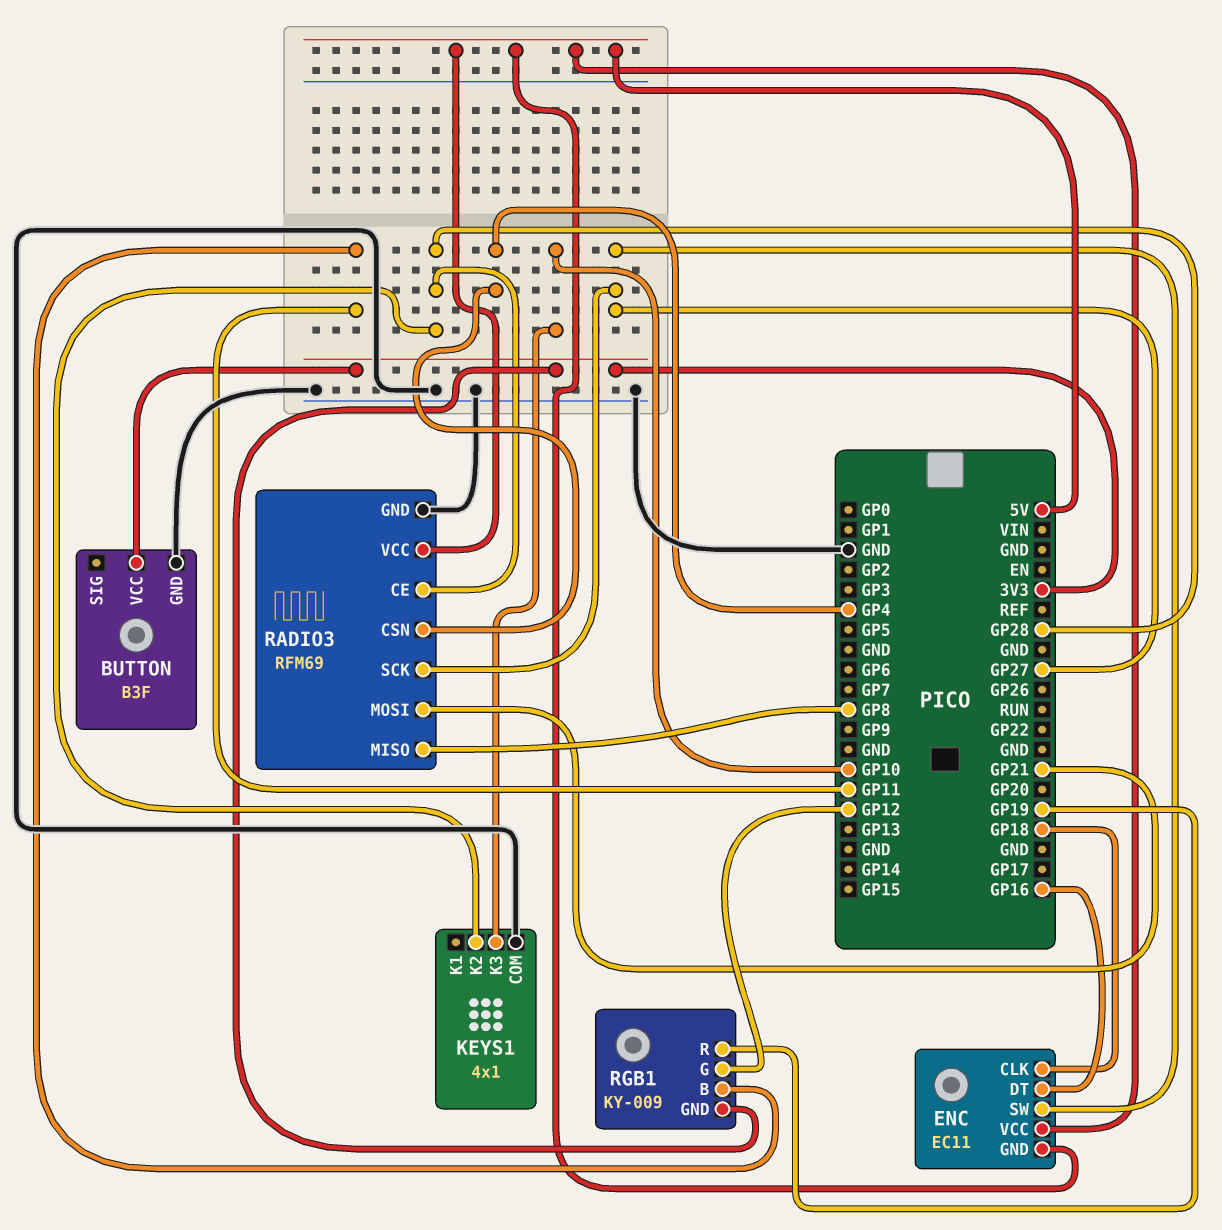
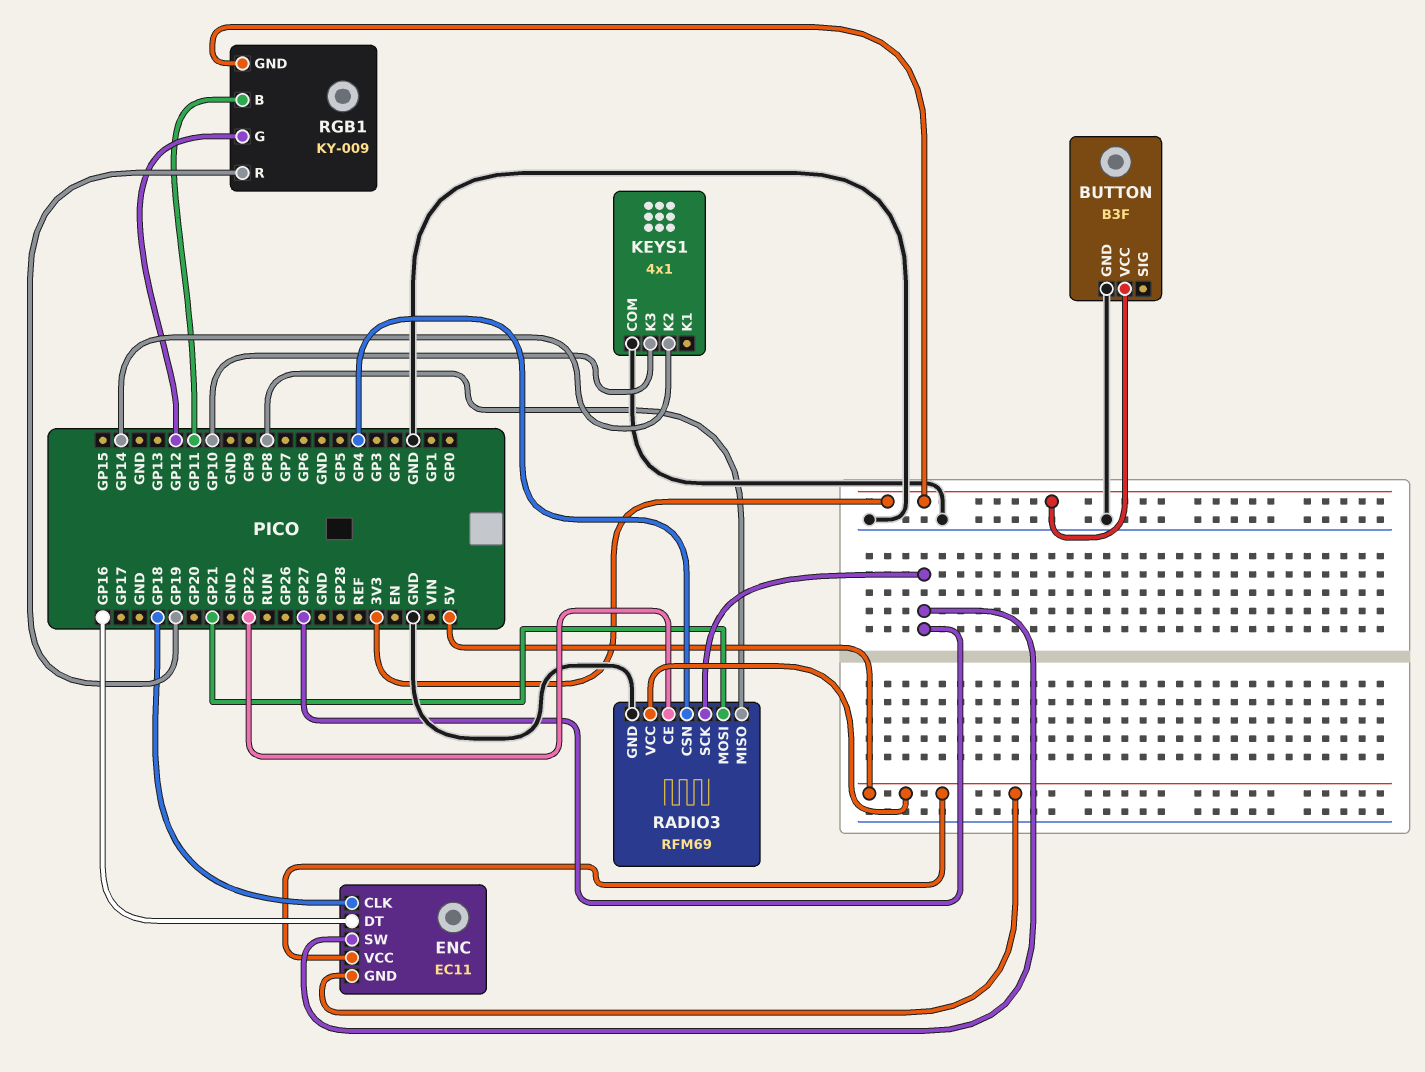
KEYS1 pin K2: GP28 -> GP14
RADIO3 pin CE: GP28 -> GP22

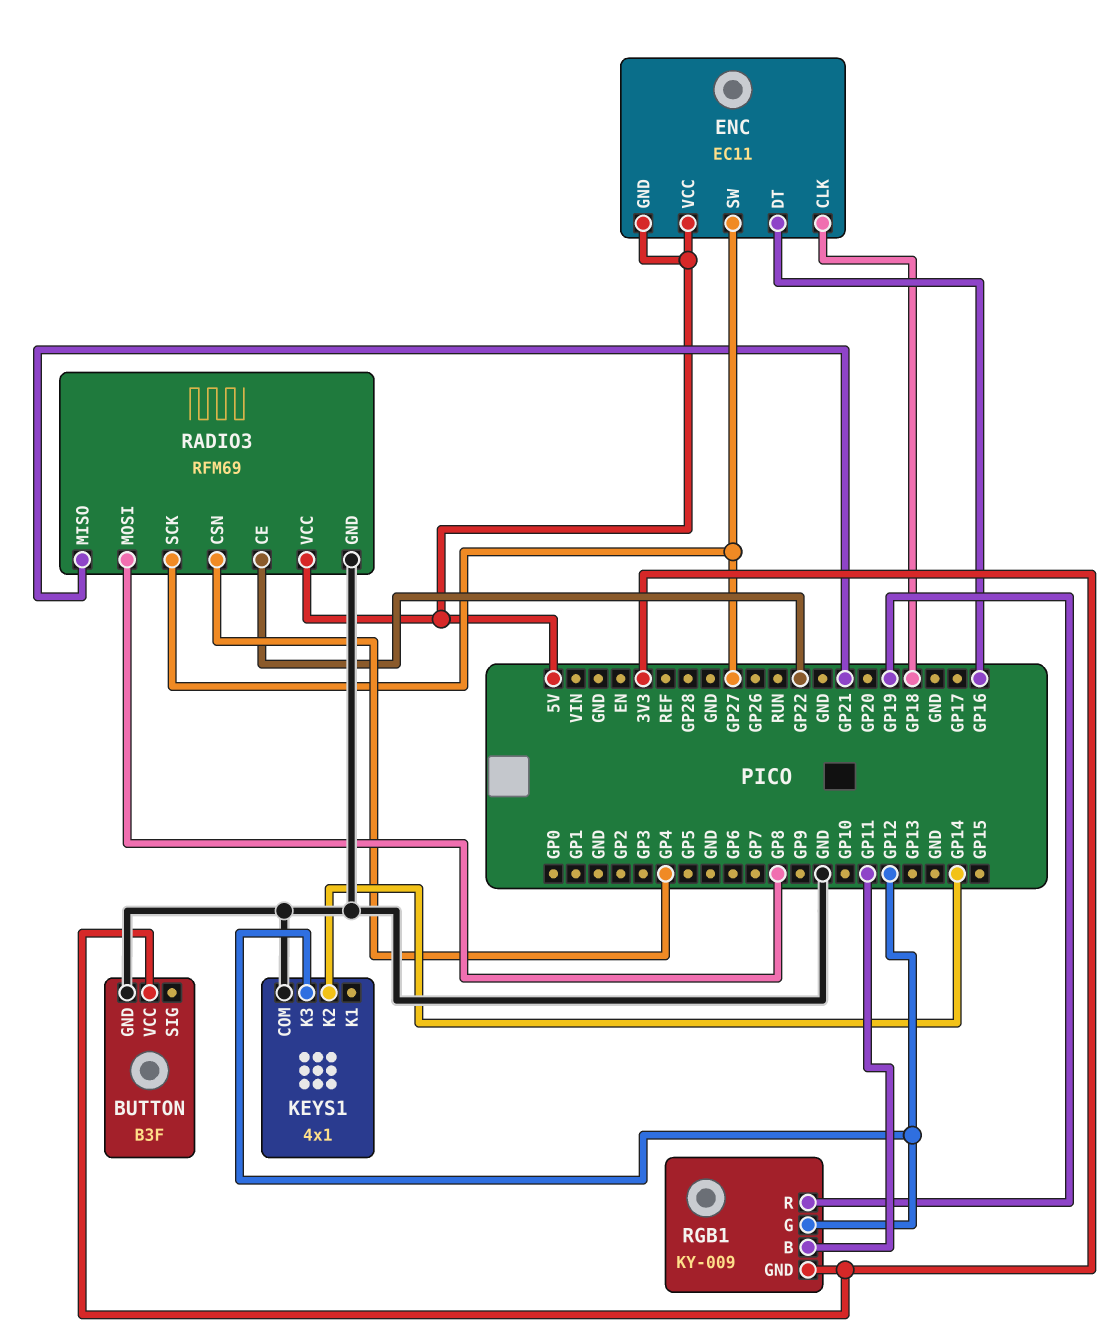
KEYS1 pin K3: GP10 -> GP12
RADIO3 pin MISO: GP8 -> GP21
RADIO3 pin MOSI: GP21 -> GP8

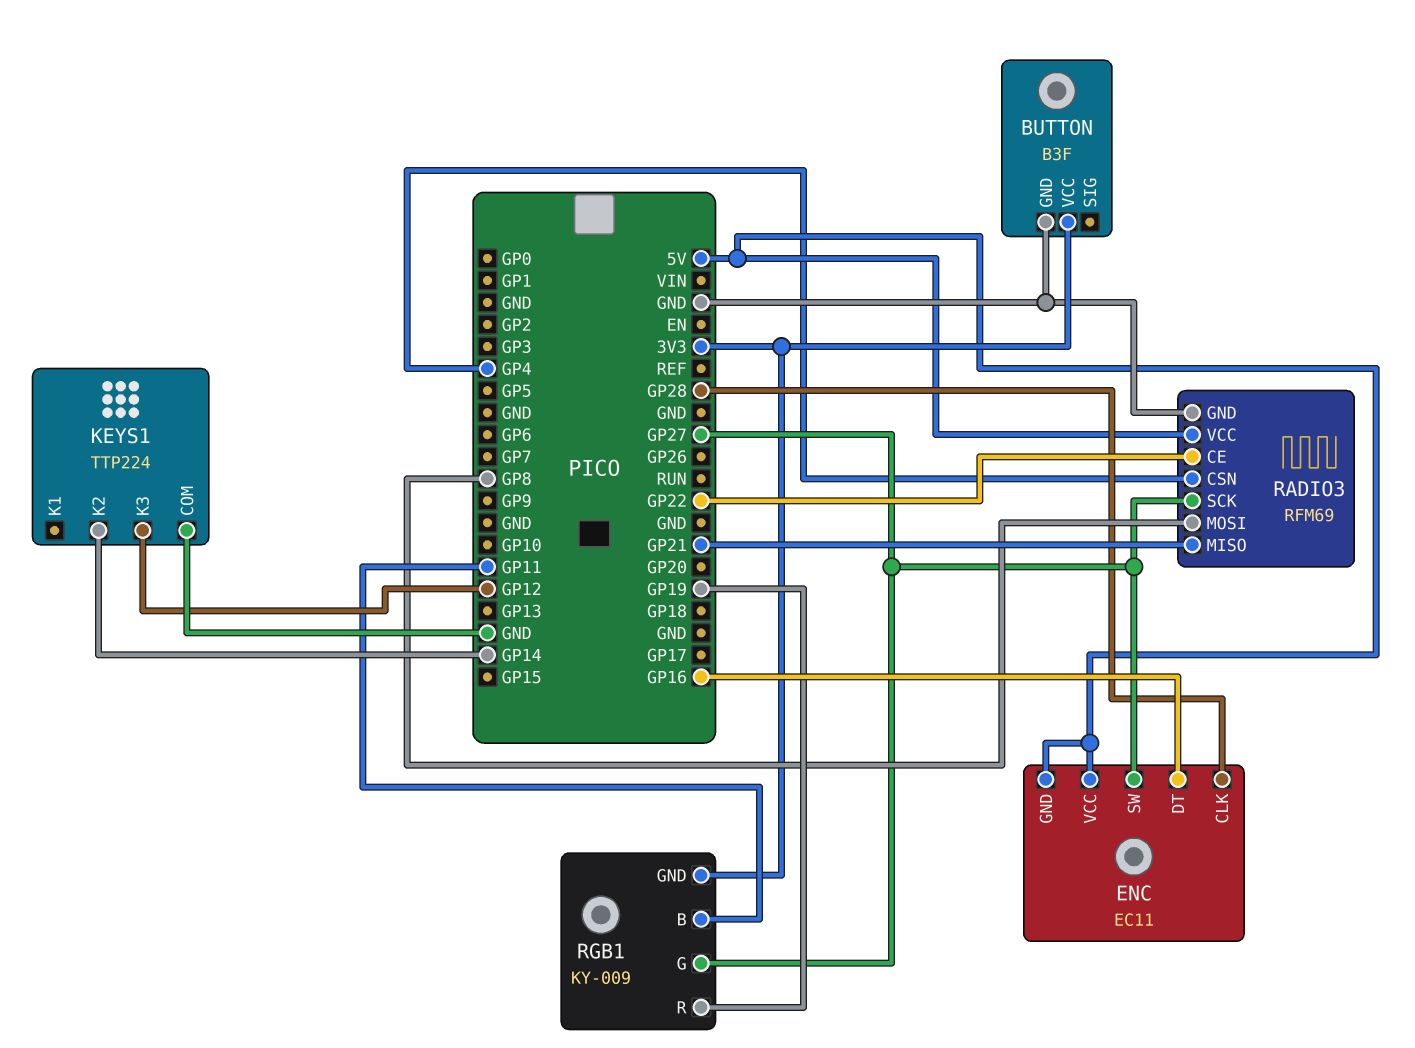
ENC pin CLK: GP18 -> GP28
KEYS1: 4x1 -> TTP224
RGB1 pin G: GP12 -> GP27

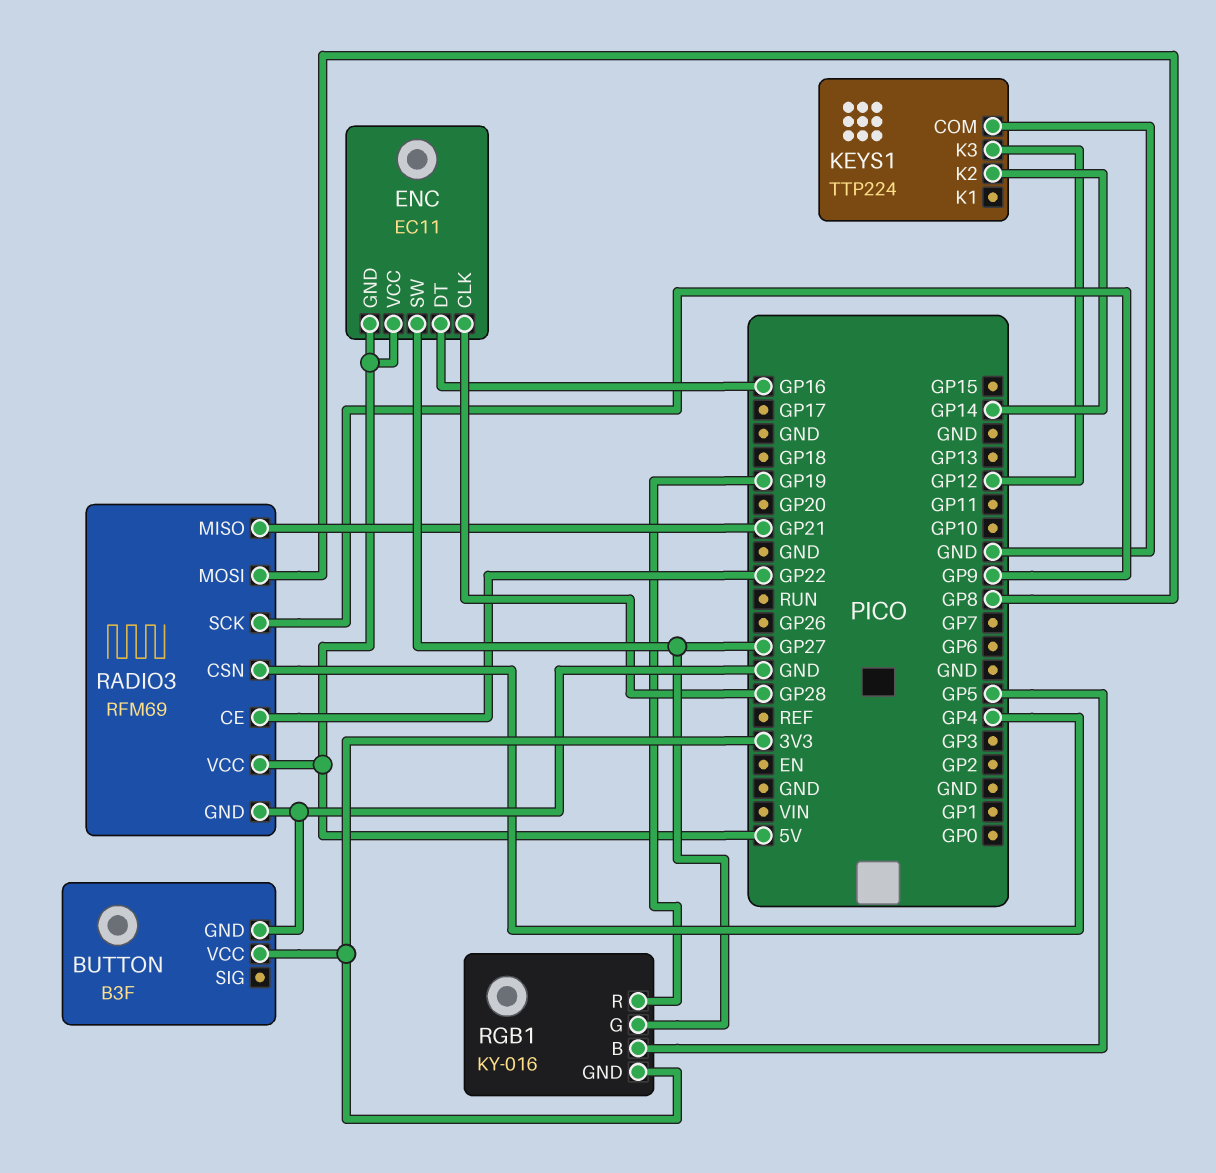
RADIO3 pin SCK: GP27 -> GP9
RGB1: KY-009 -> KY-016
RGB1 pin B: GP11 -> GP5

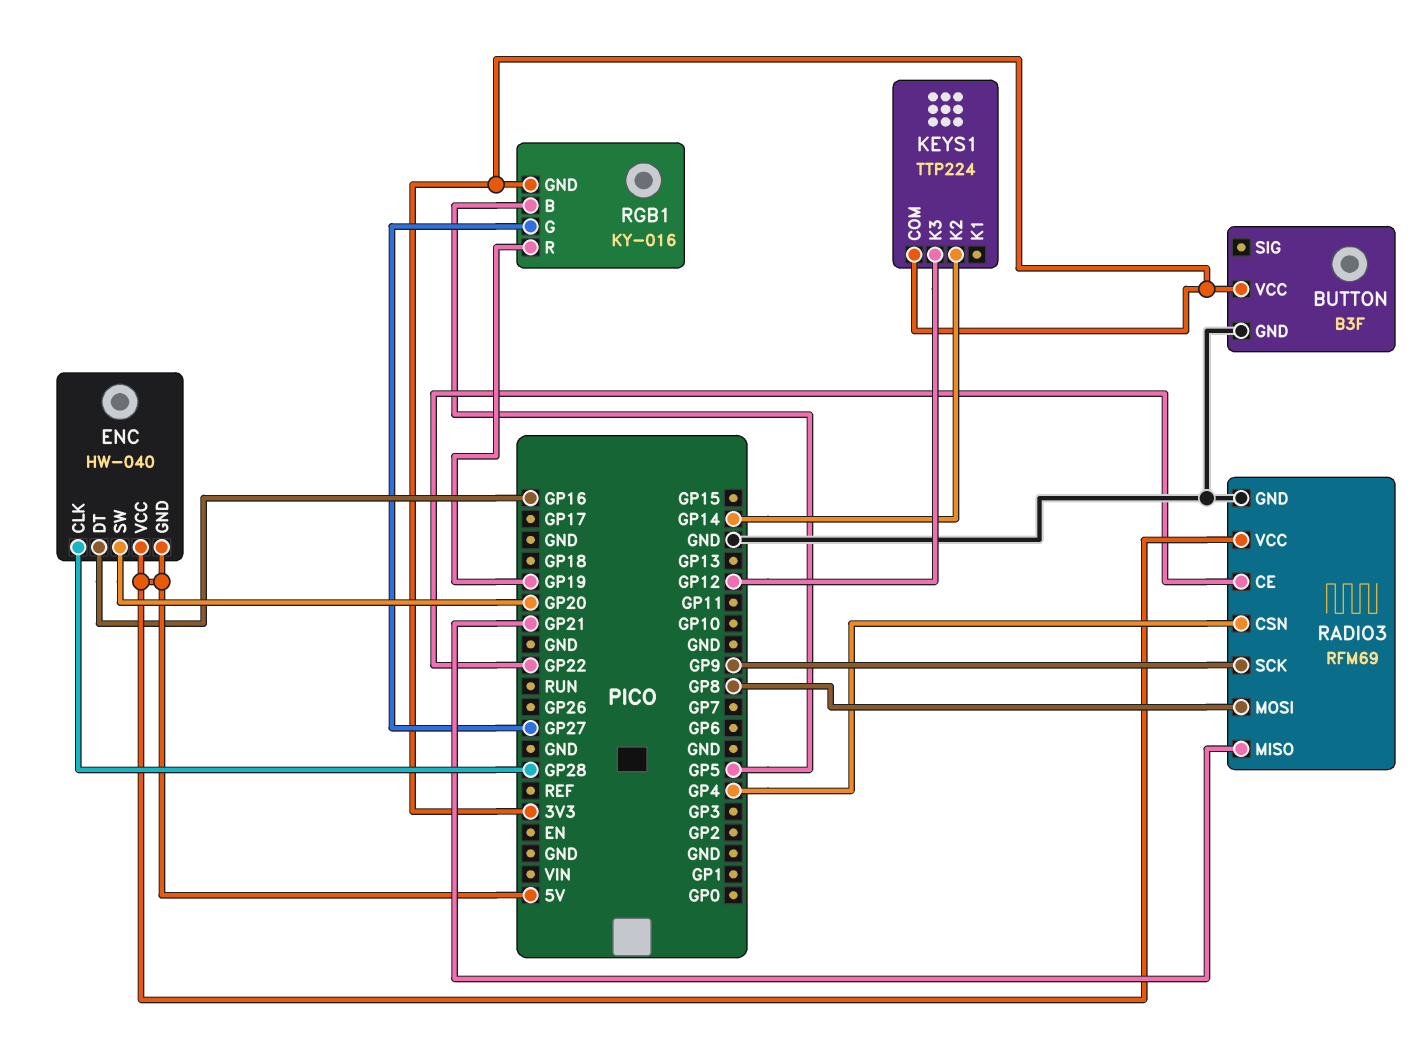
ENC: EC11 -> HW-040
ENC pin SW: GP27 -> GP20
KEYS1 pin COM: GND -> 3V3

